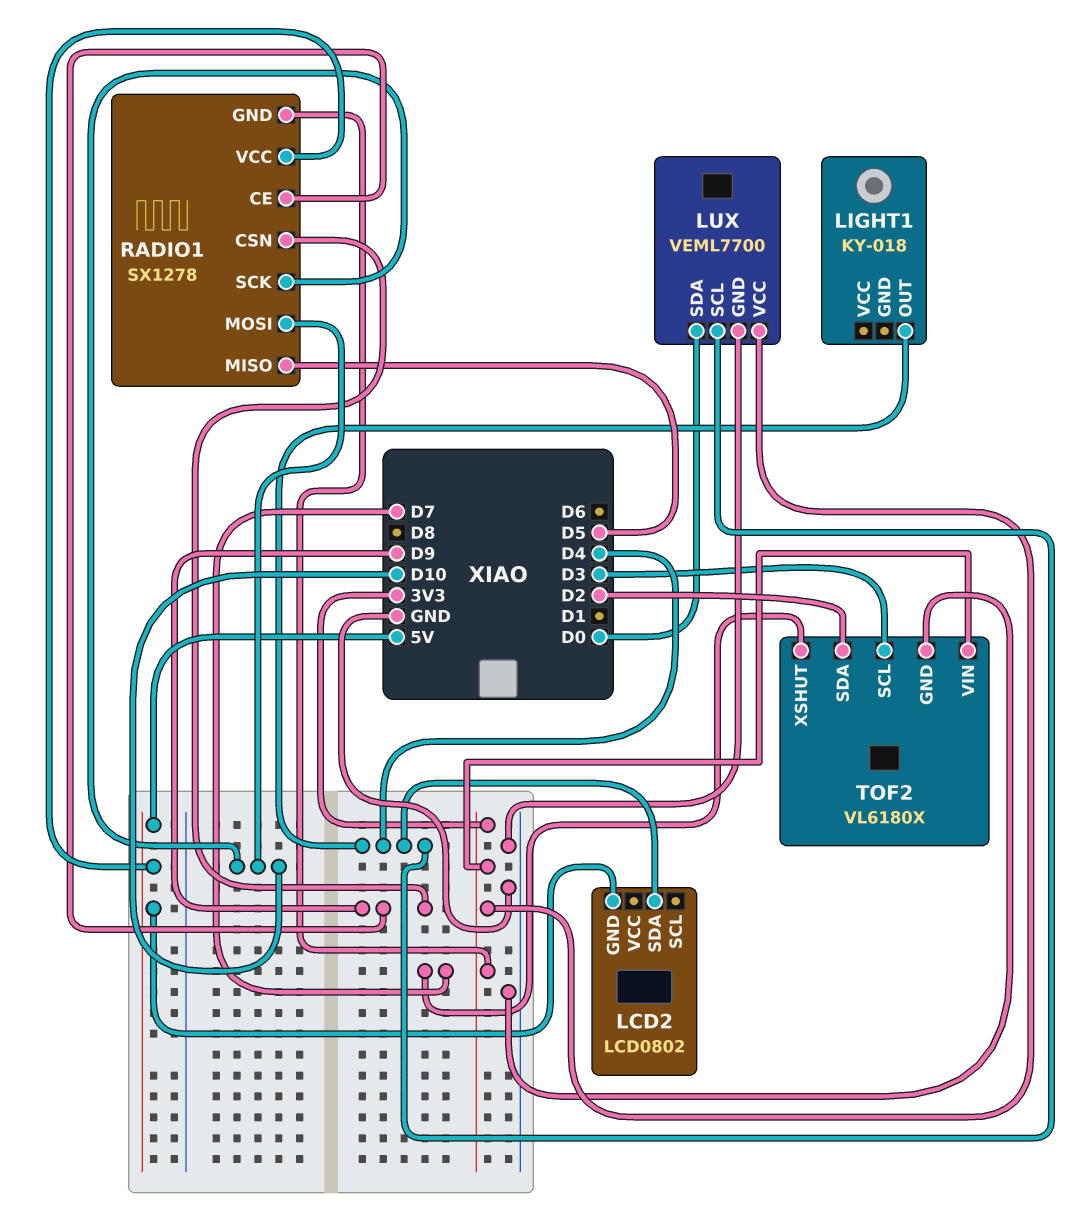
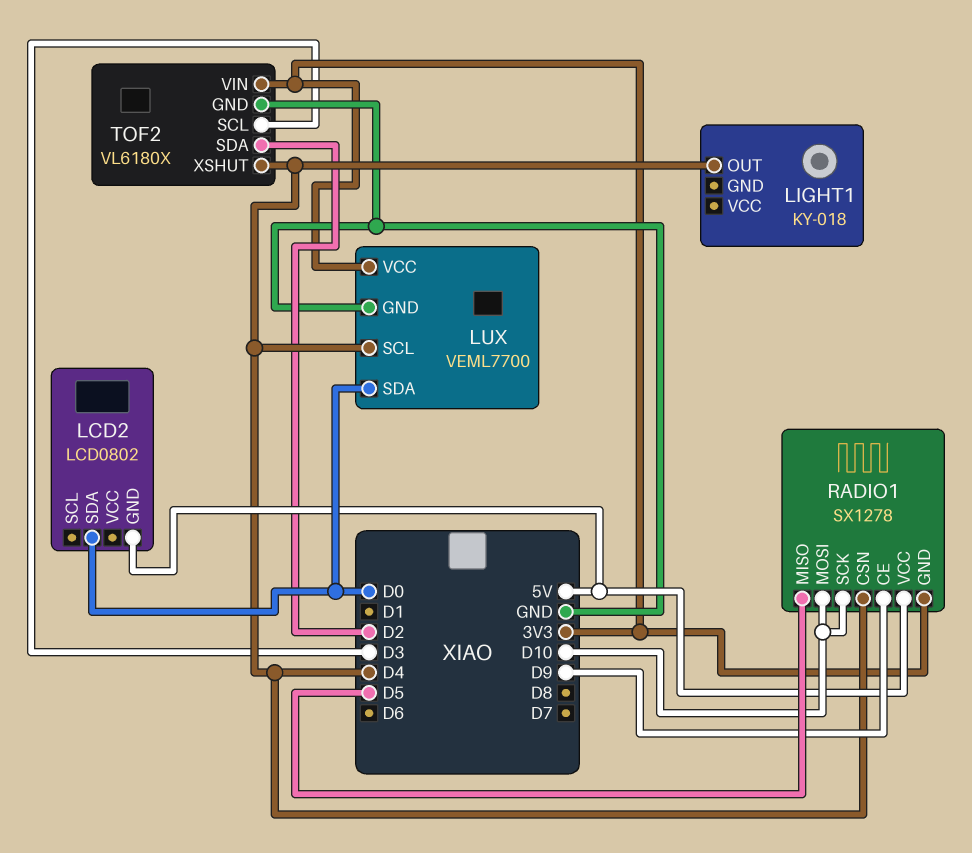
LCD2 pin SDA: D4 -> D0
RADIO1 pin CSN: D9 -> D4
TOF2 pin XSHUT: D7 -> D4

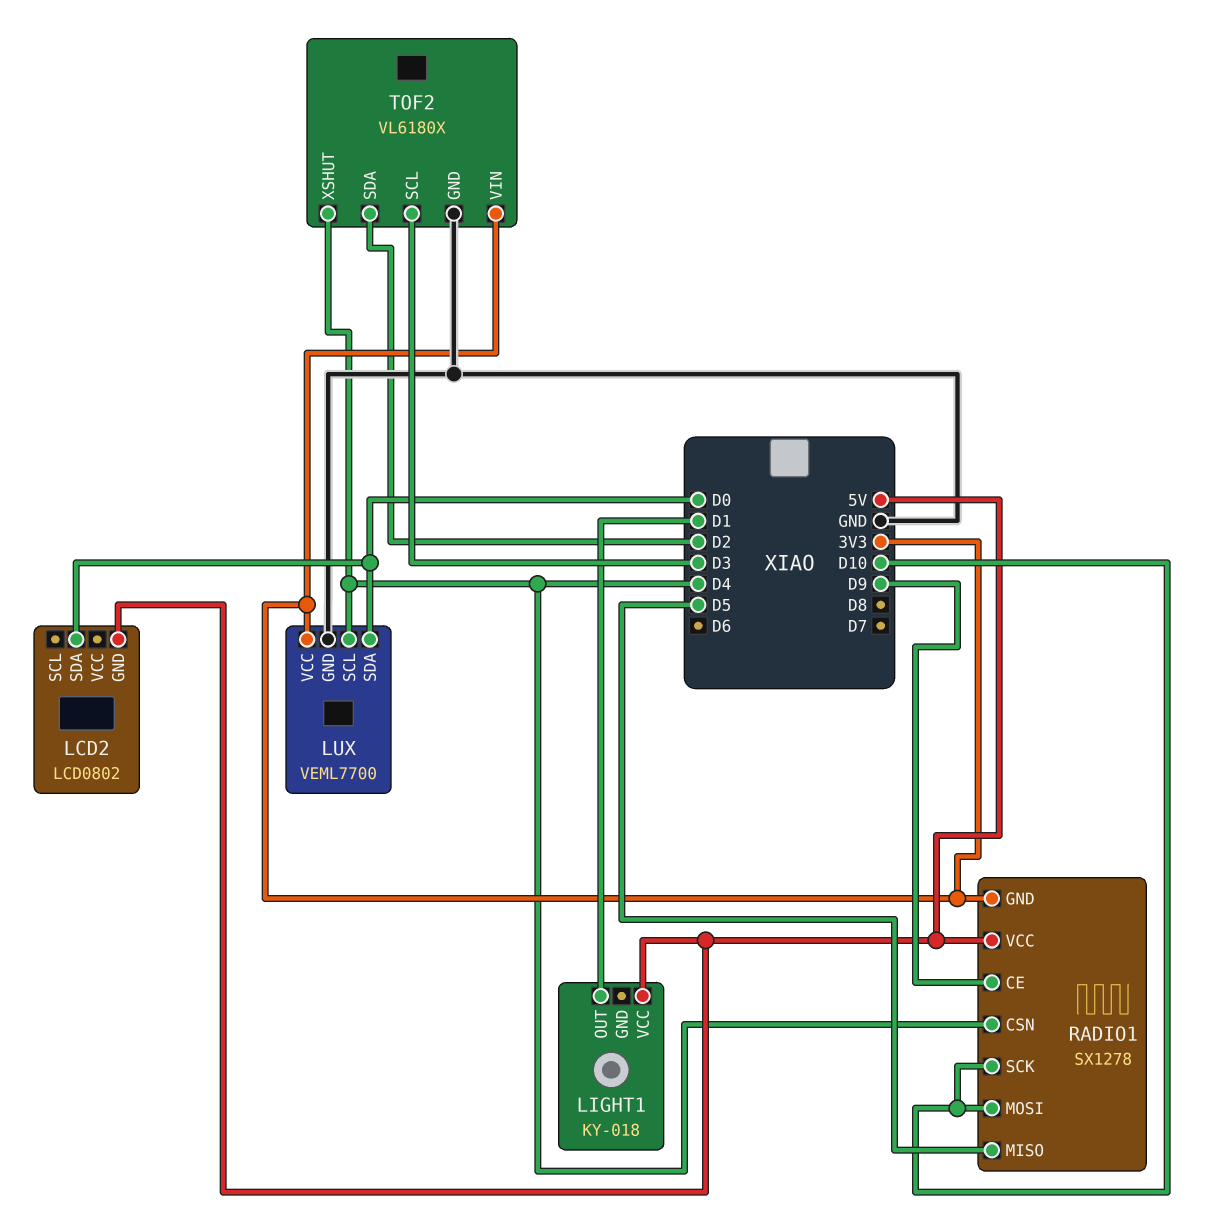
LIGHT1 pin OUT: D4 -> D1
LIGHT1 pin VCC: none -> 5V

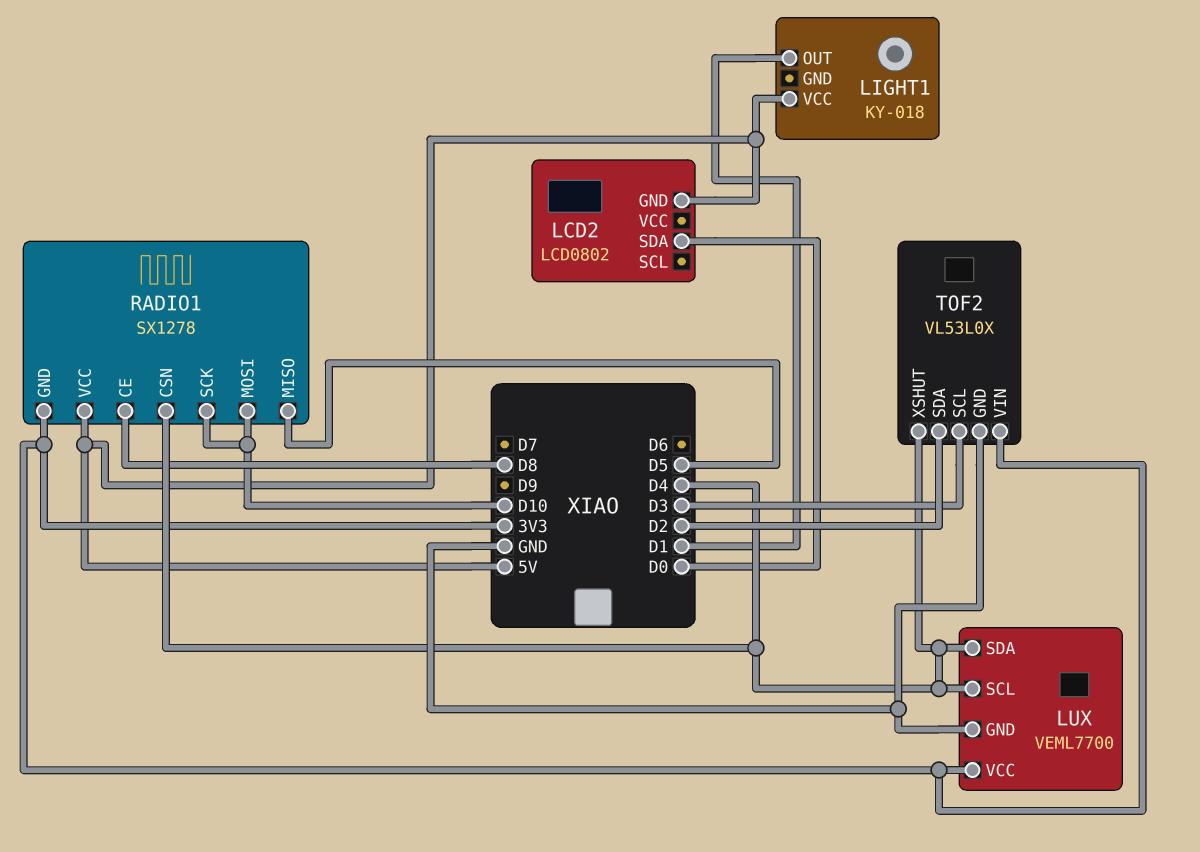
LUX pin SDA: D0 -> D4
RADIO1 pin CE: D9 -> D8
TOF2: VL6180X -> VL53L0X

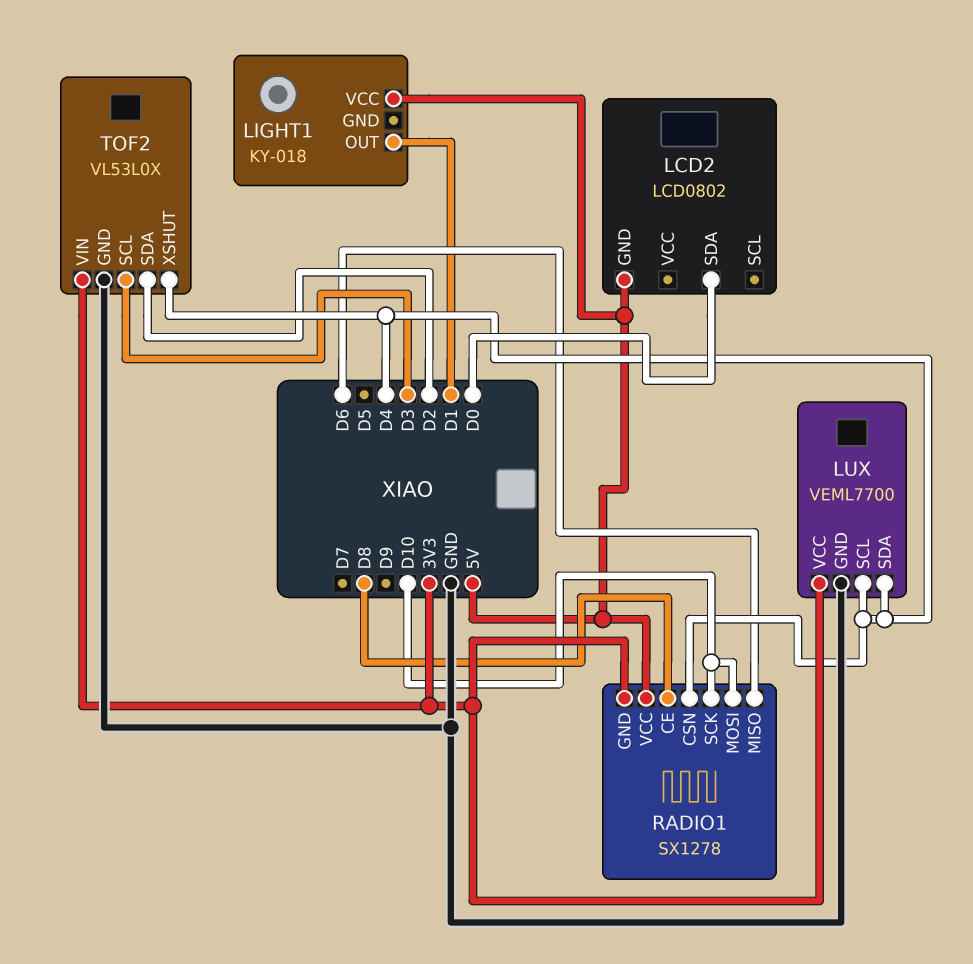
RADIO1 pin MISO: D5 -> D6

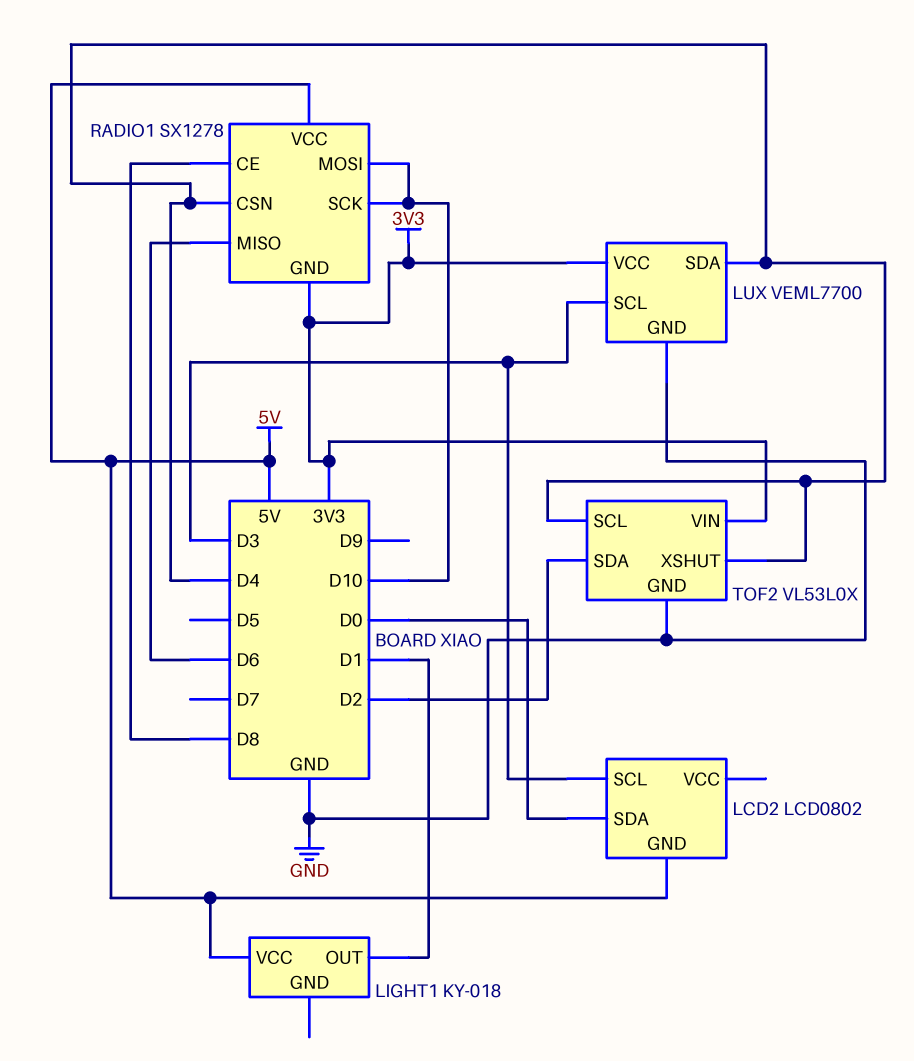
LCD2 pin SCL: none -> D3
LUX pin SCL: D4 -> D3
TOF2 pin SCL: D3 -> D4

